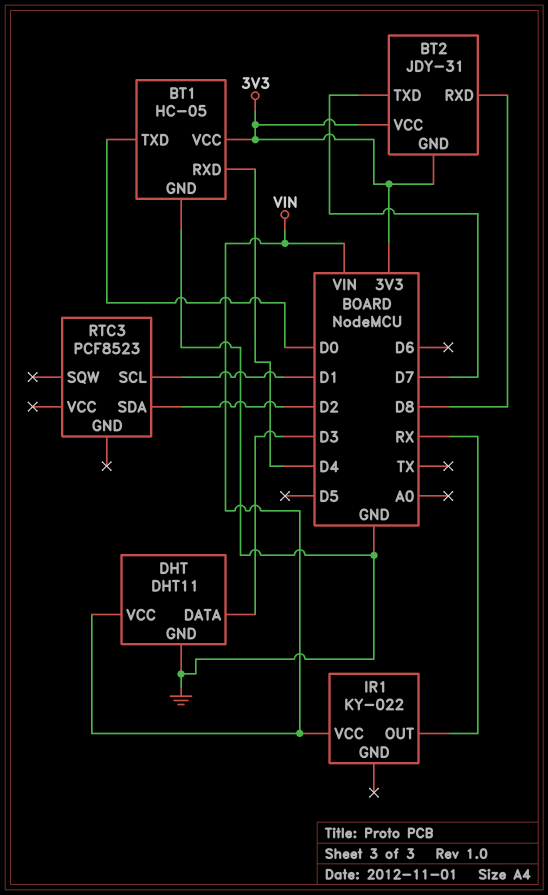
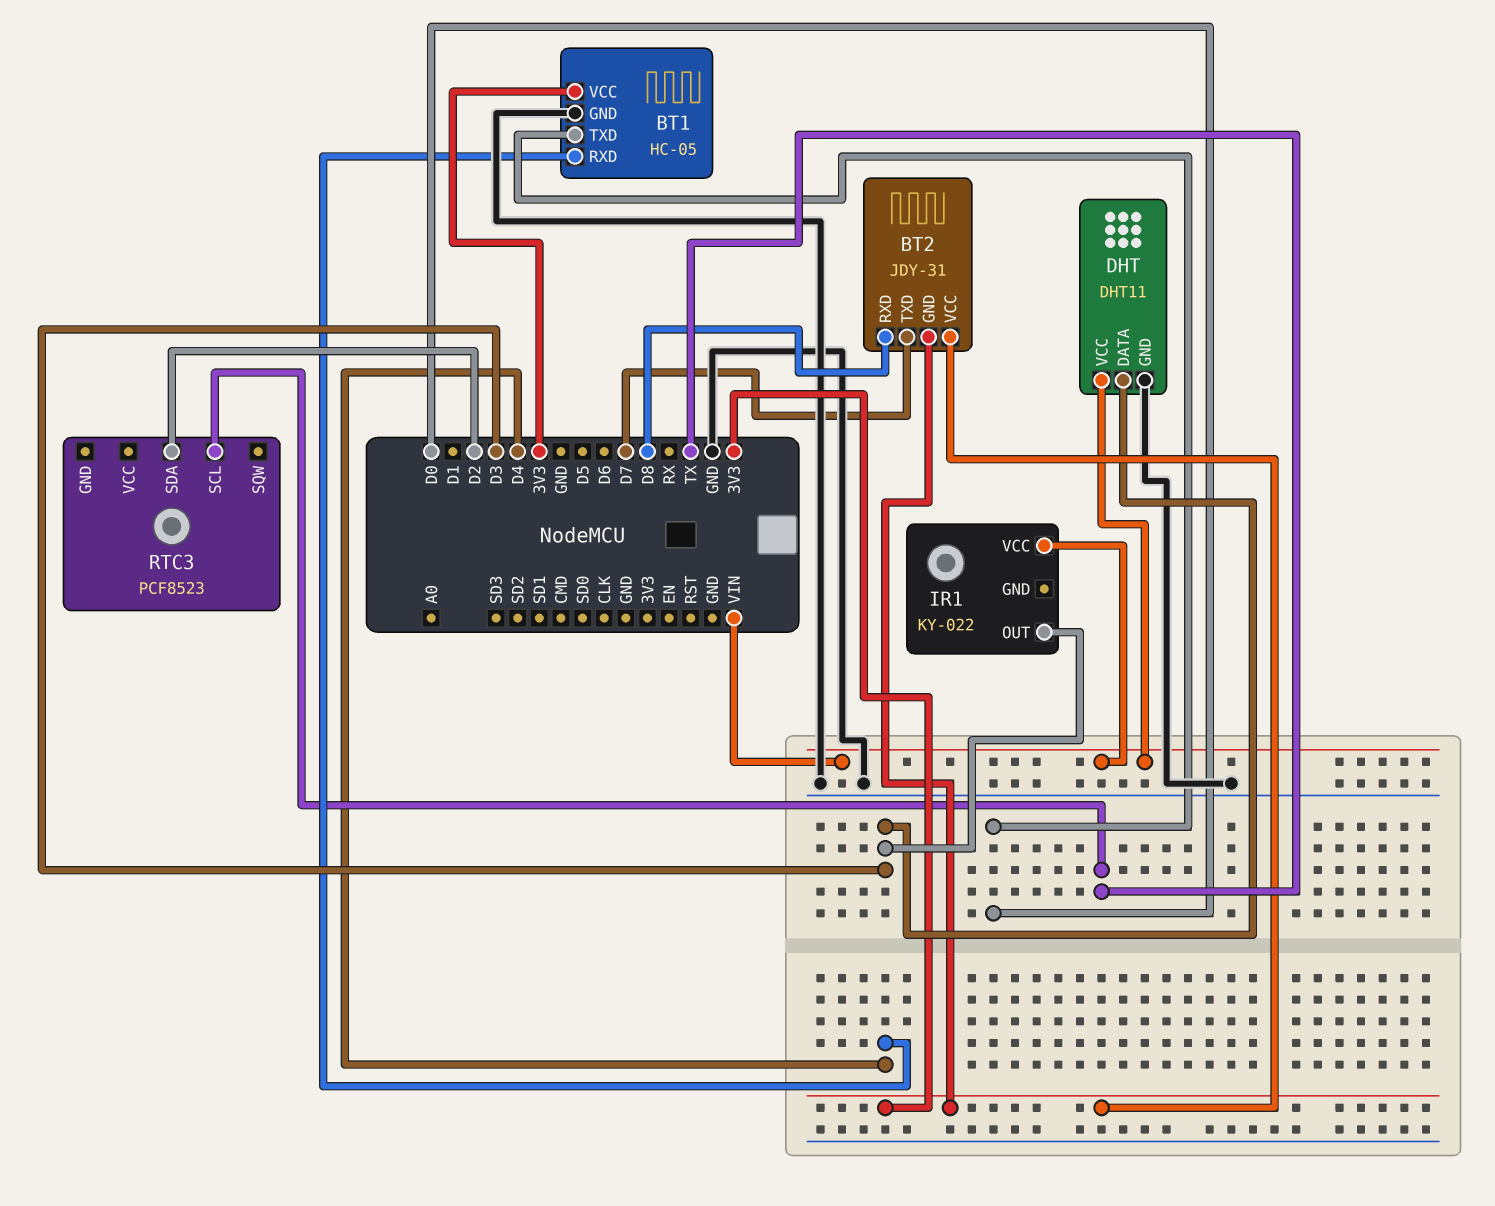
IR1 pin OUT: RX -> D3
RTC3 pin SCL: D1 -> TX

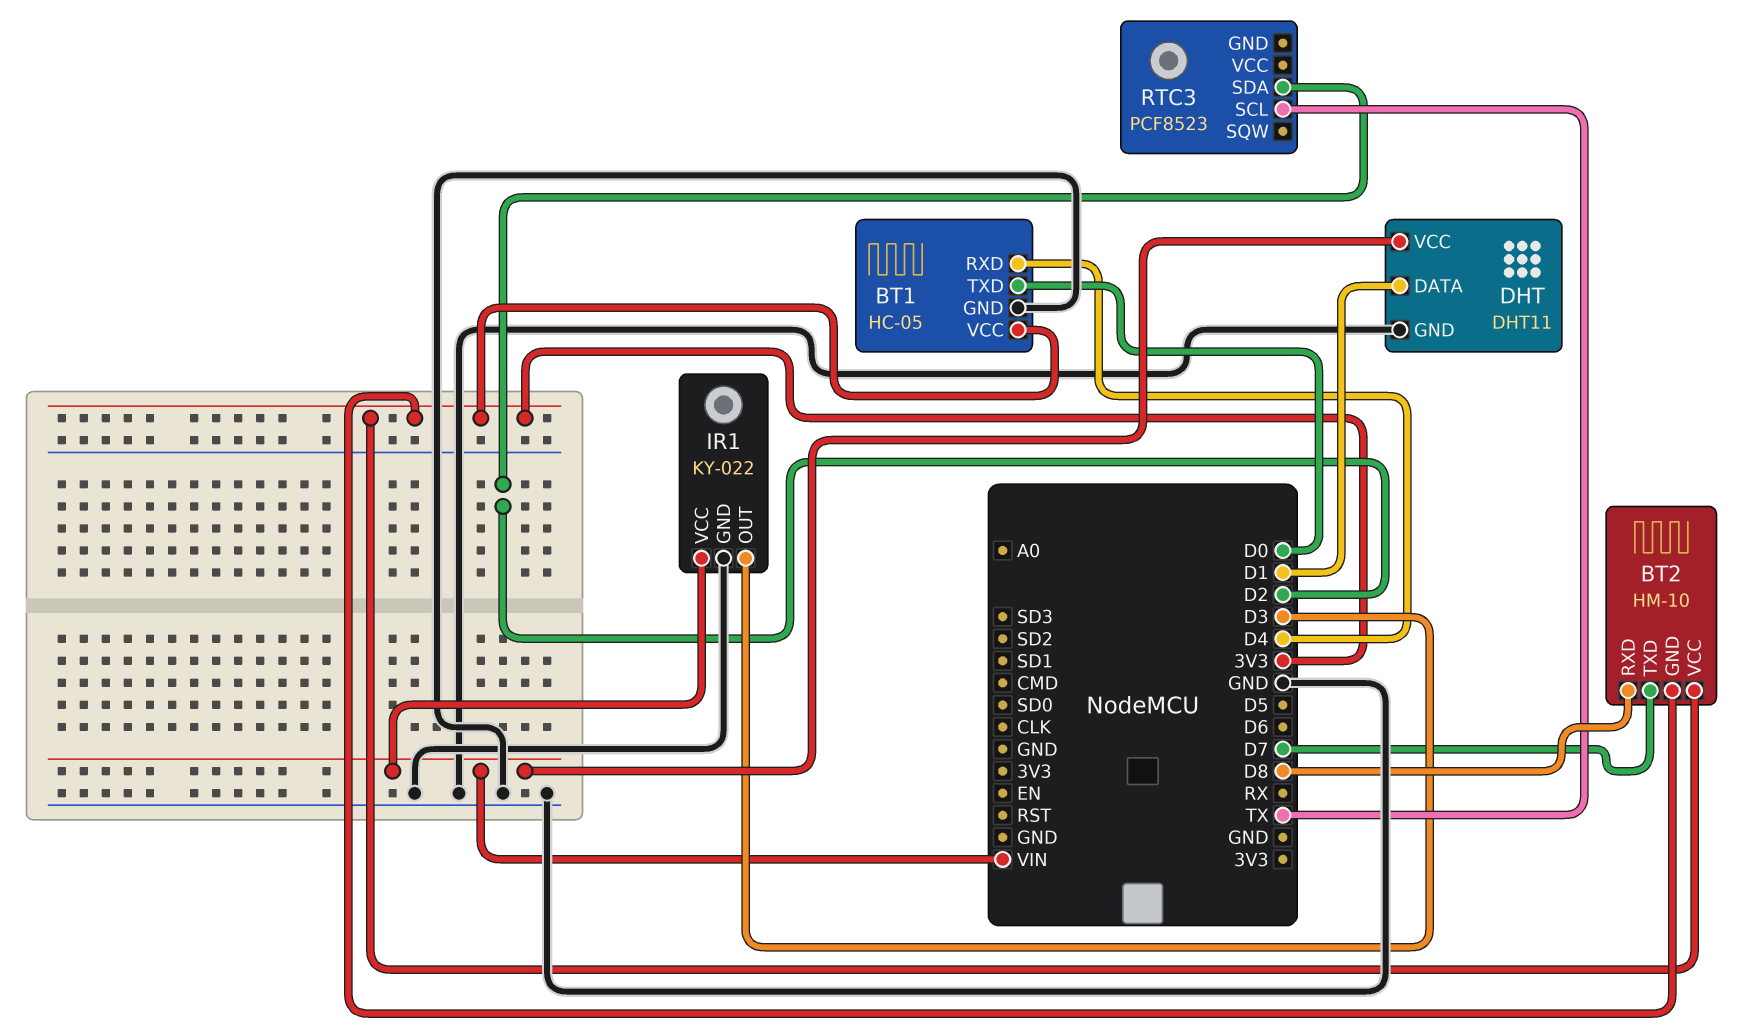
BT2: JDY-31 -> HM-10
DHT pin DATA: D3 -> D1
IR1 pin GND: none -> GND

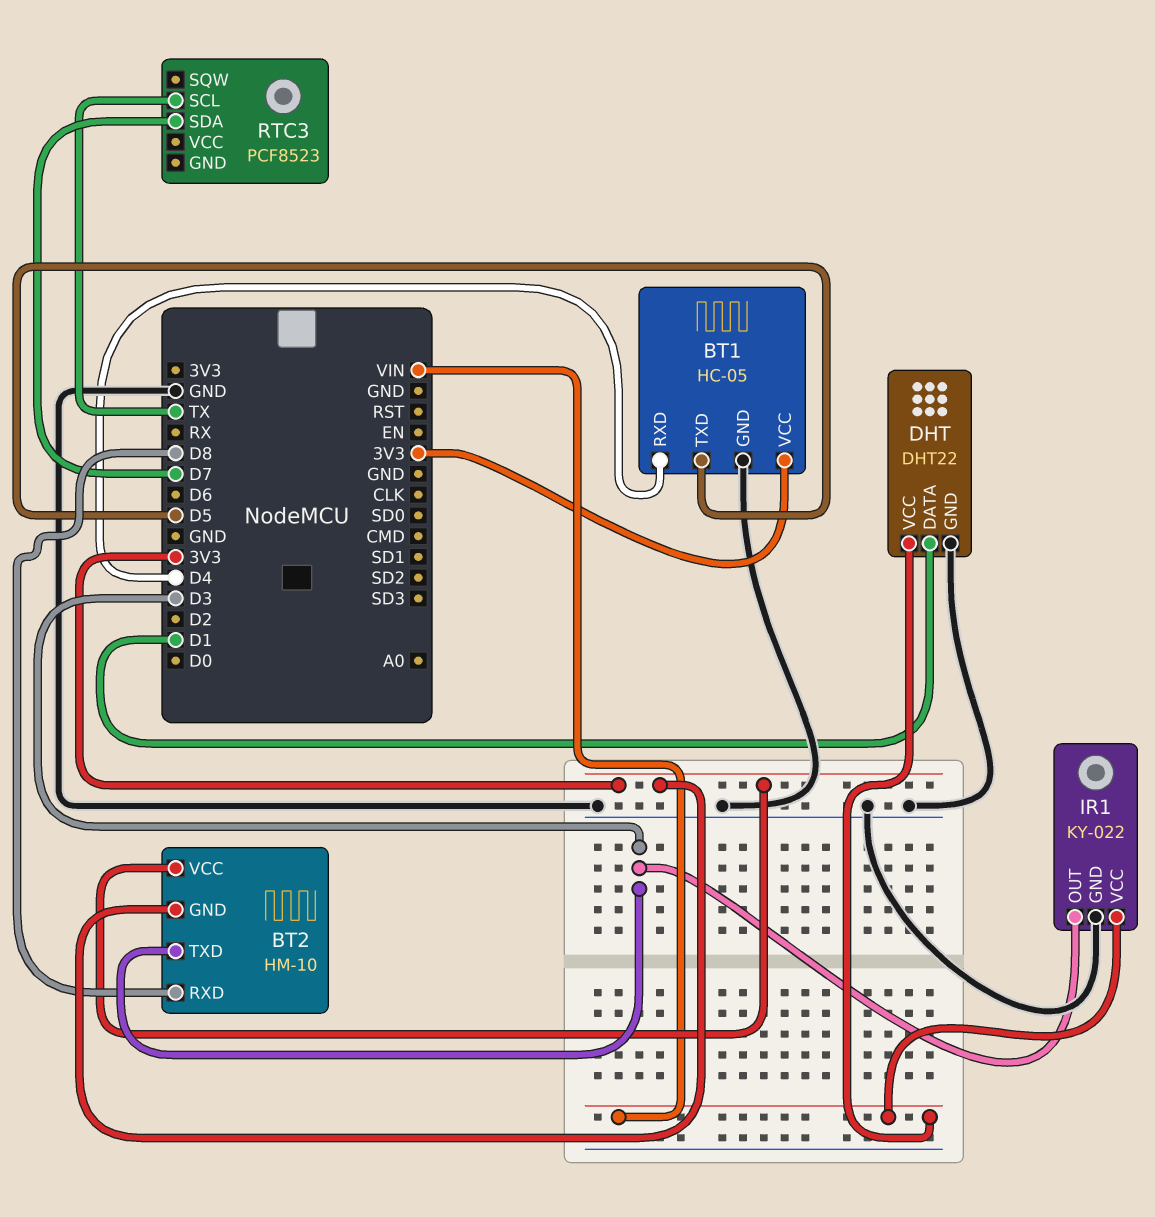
BT1 pin TXD: D0 -> D5
BT2 pin TXD: D7 -> D3
DHT: DHT11 -> DHT22
RTC3 pin SDA: D2 -> D7

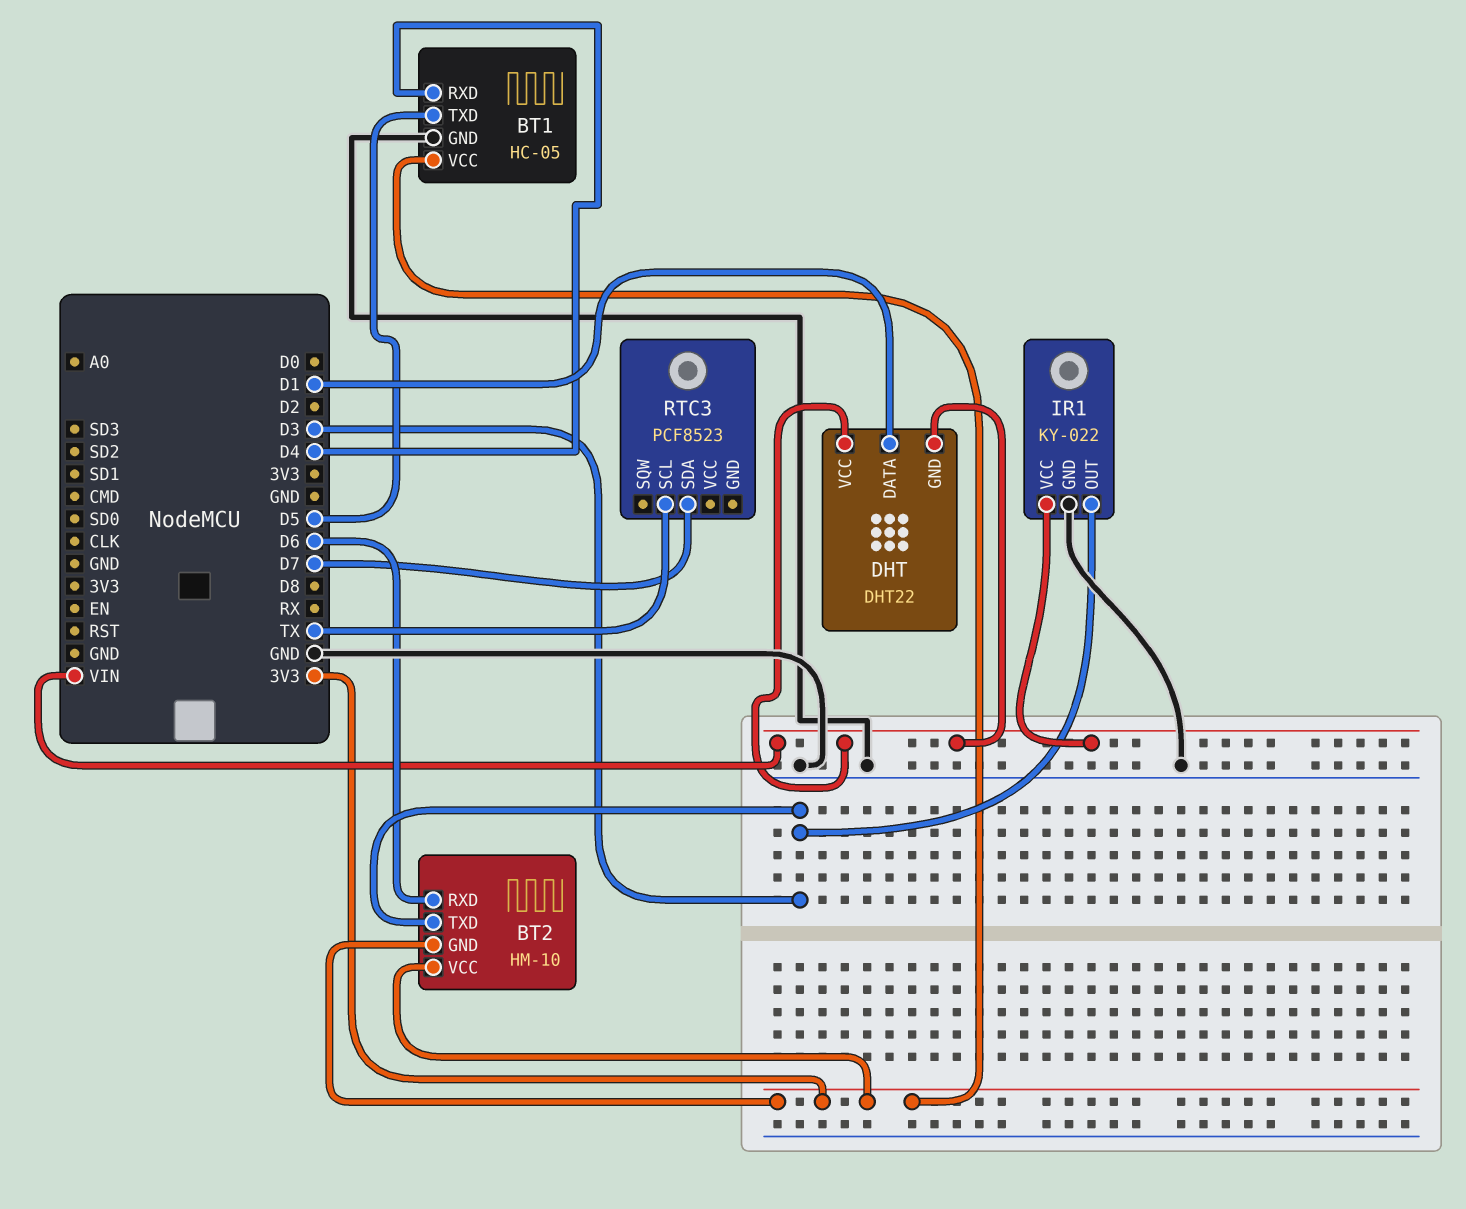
BT2 pin RXD: D8 -> D6
DHT pin GND: GND -> VIN

